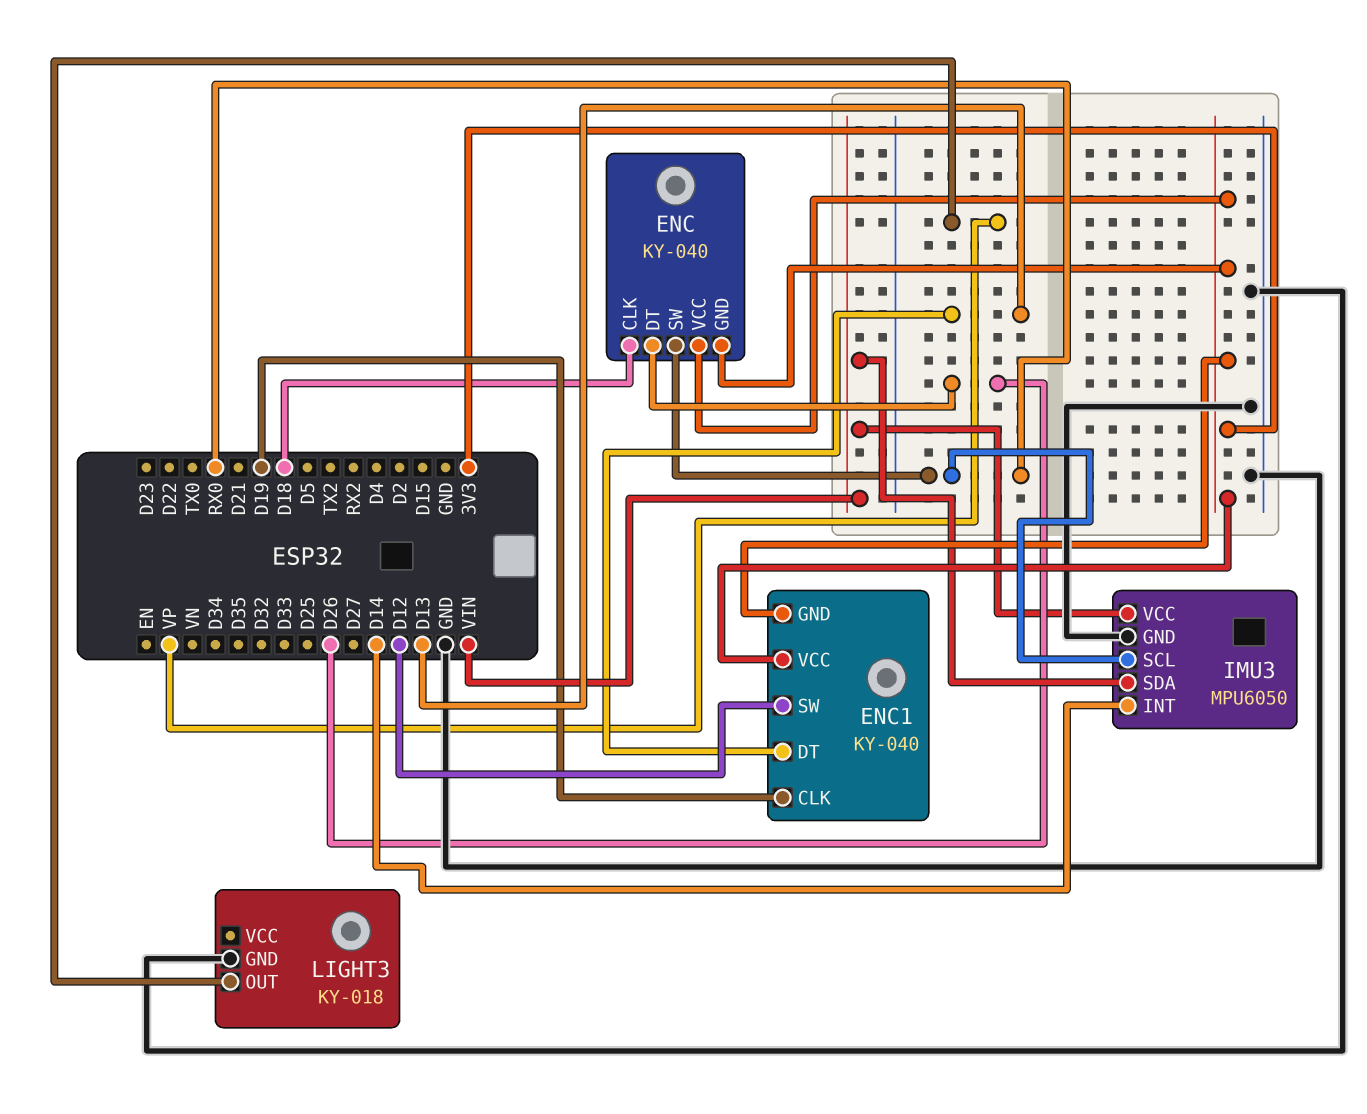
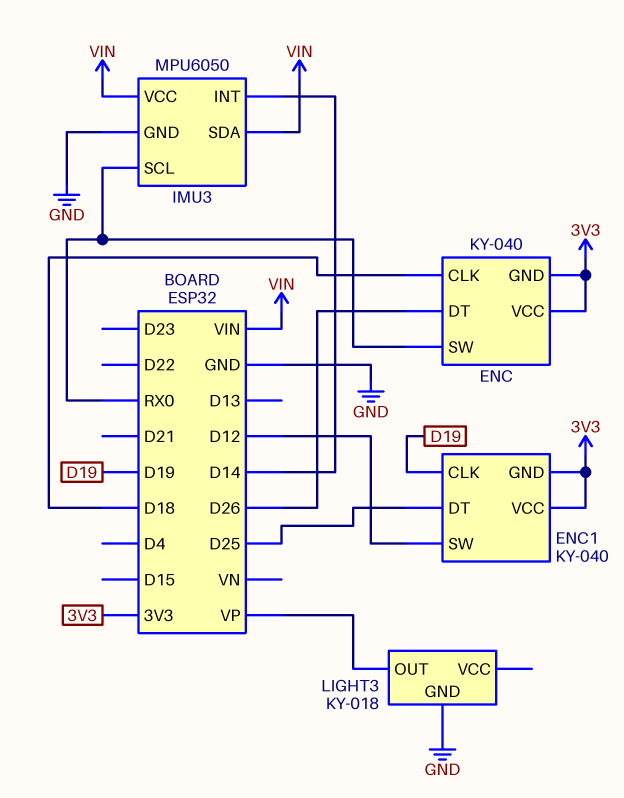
ENC1 pin DT: D13 -> D25

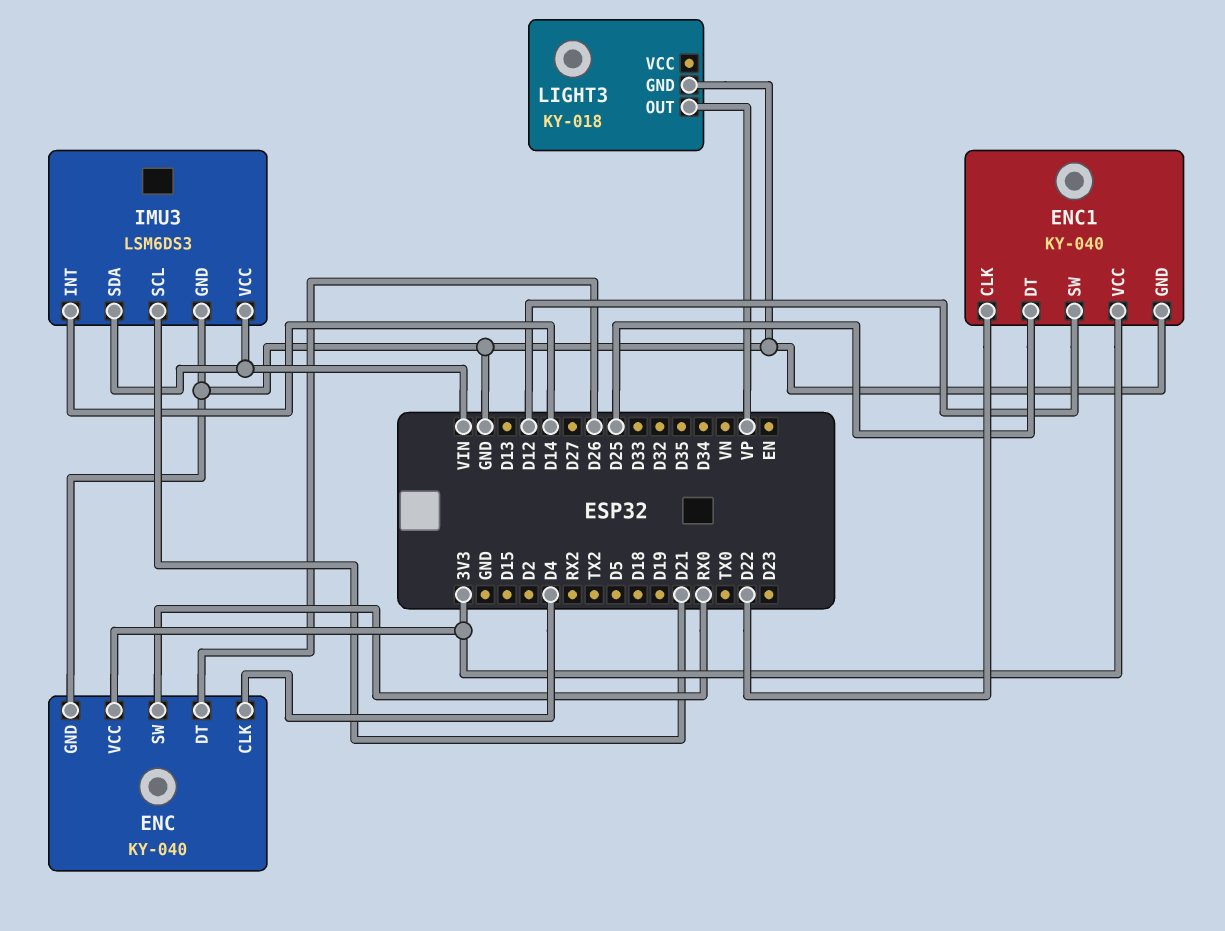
ENC pin CLK: D18 -> D4
ENC pin GND: 3V3 -> GND
ENC1 pin CLK: D19 -> D22
ENC1 pin GND: 3V3 -> GND
IMU3: MPU6050 -> LSM6DS3
IMU3 pin SCL: RX0 -> D21

